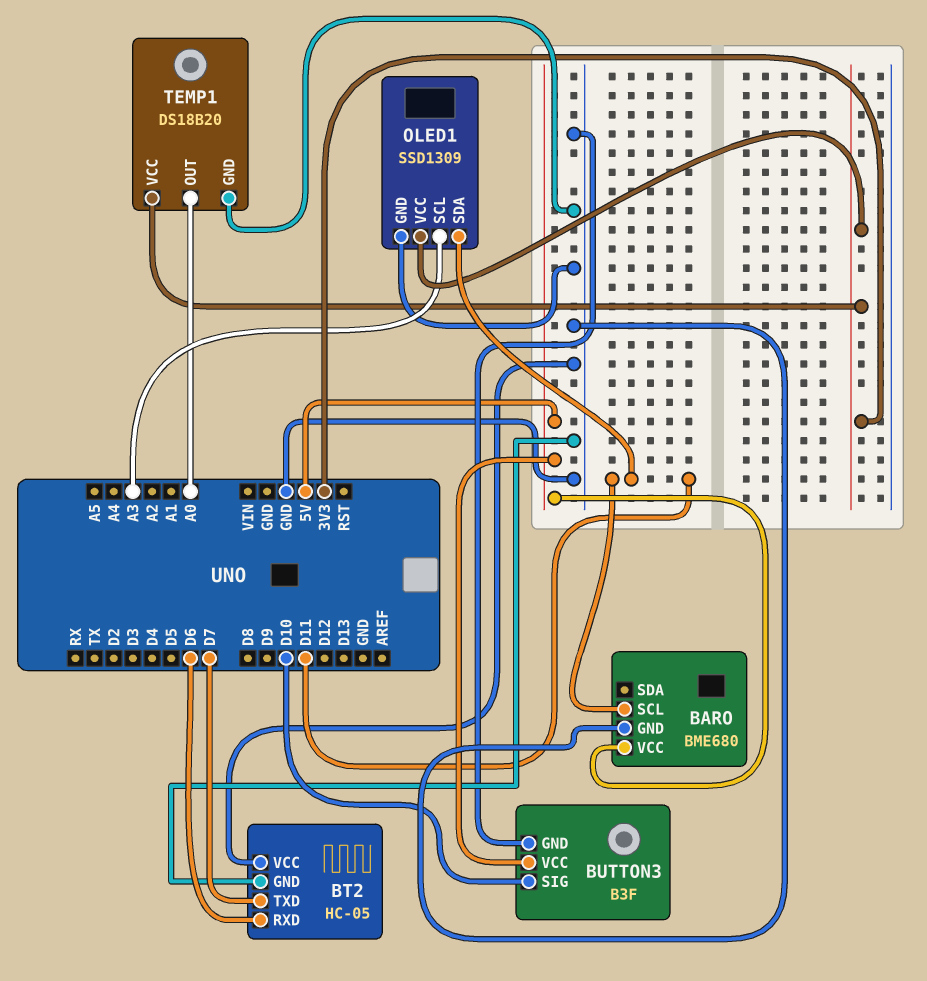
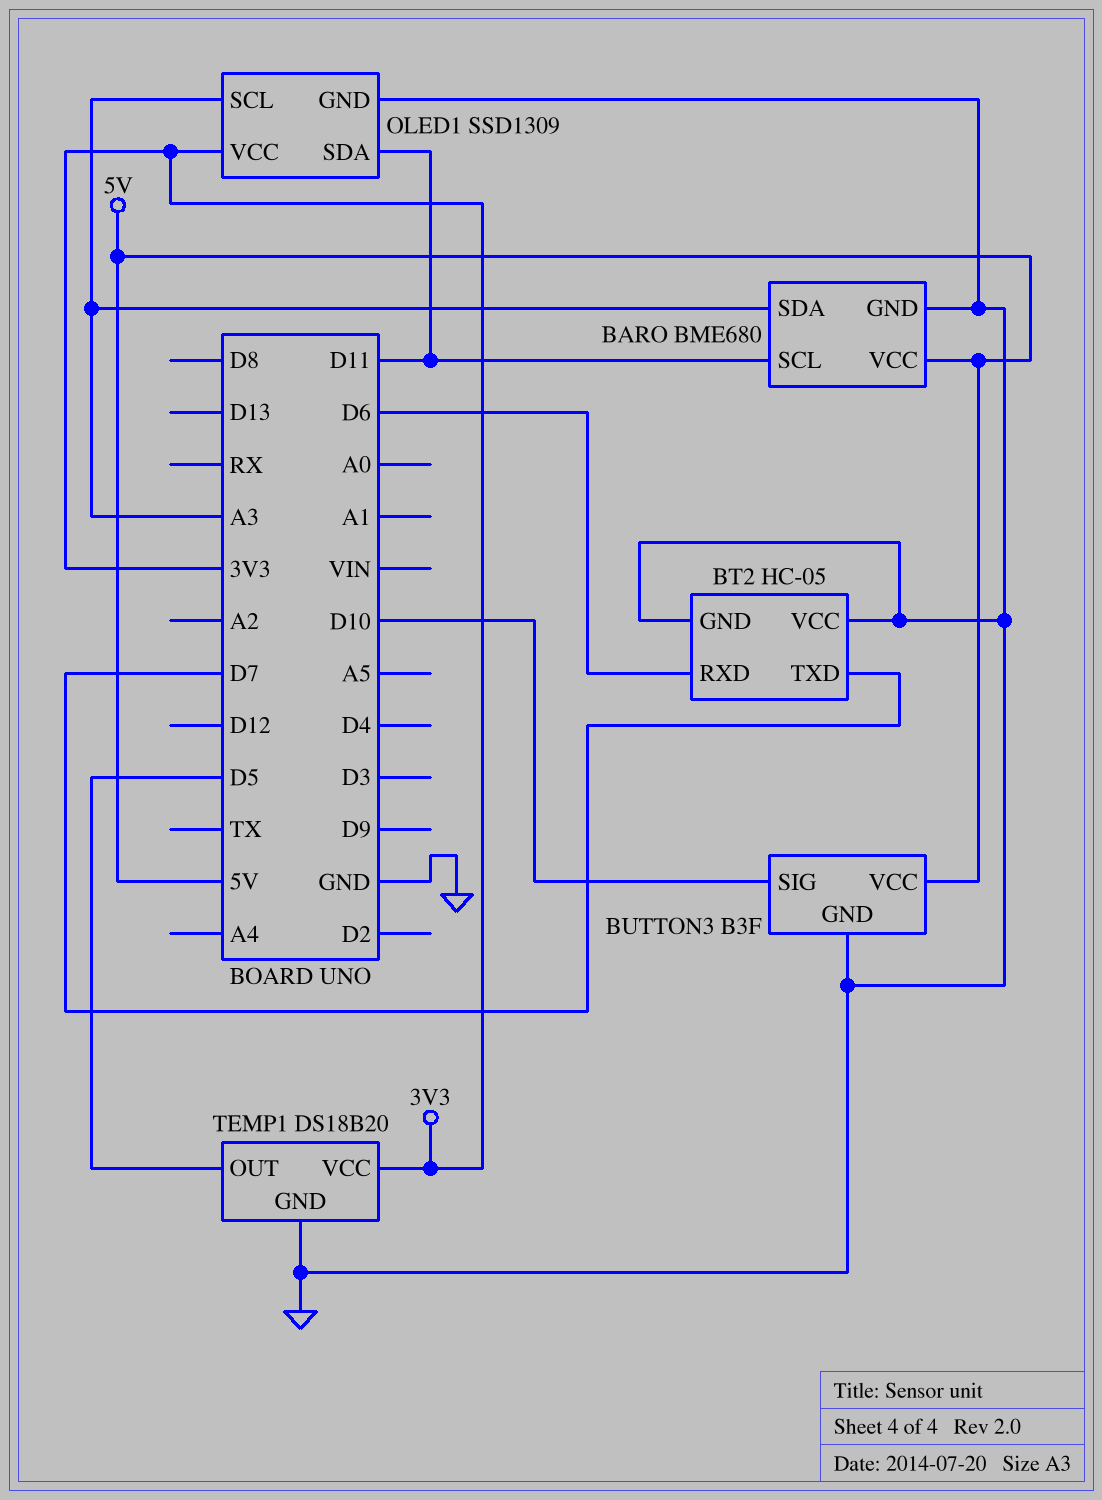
BARO pin SDA: none -> A3
TEMP1 pin OUT: A0 -> D5

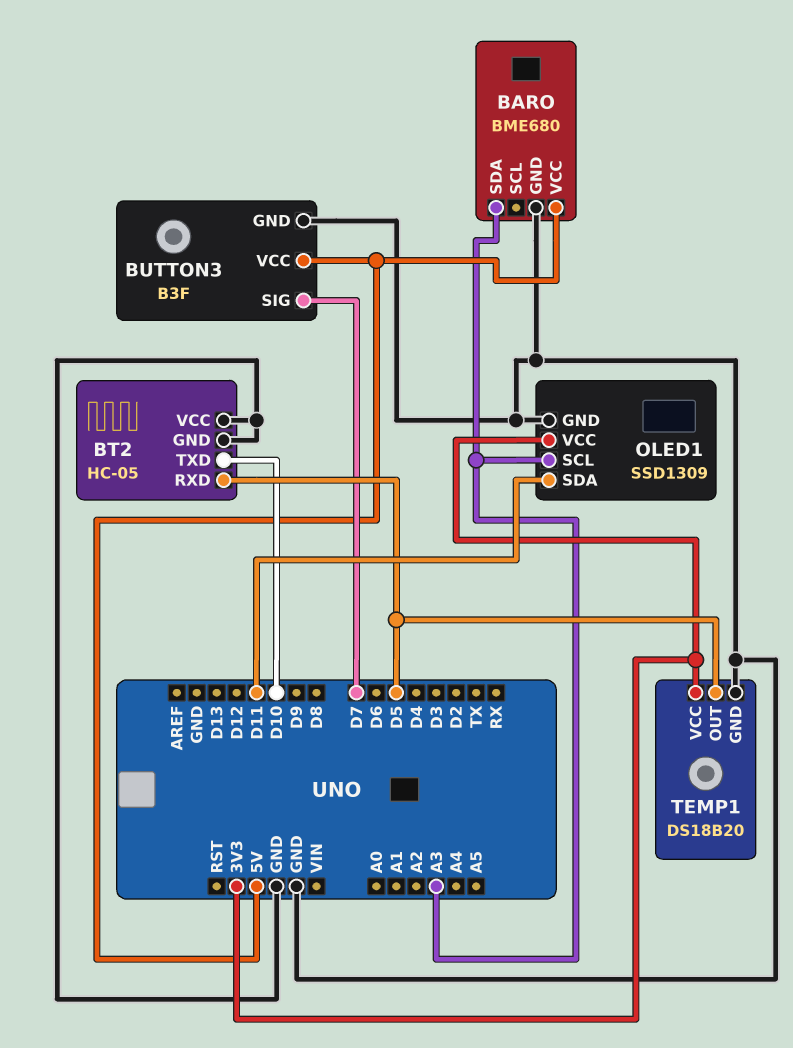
BARO pin SCL: D11 -> none
BT2 pin RXD: D6 -> D5
BT2 pin TXD: D7 -> D10
BUTTON3 pin SIG: D10 -> D7

